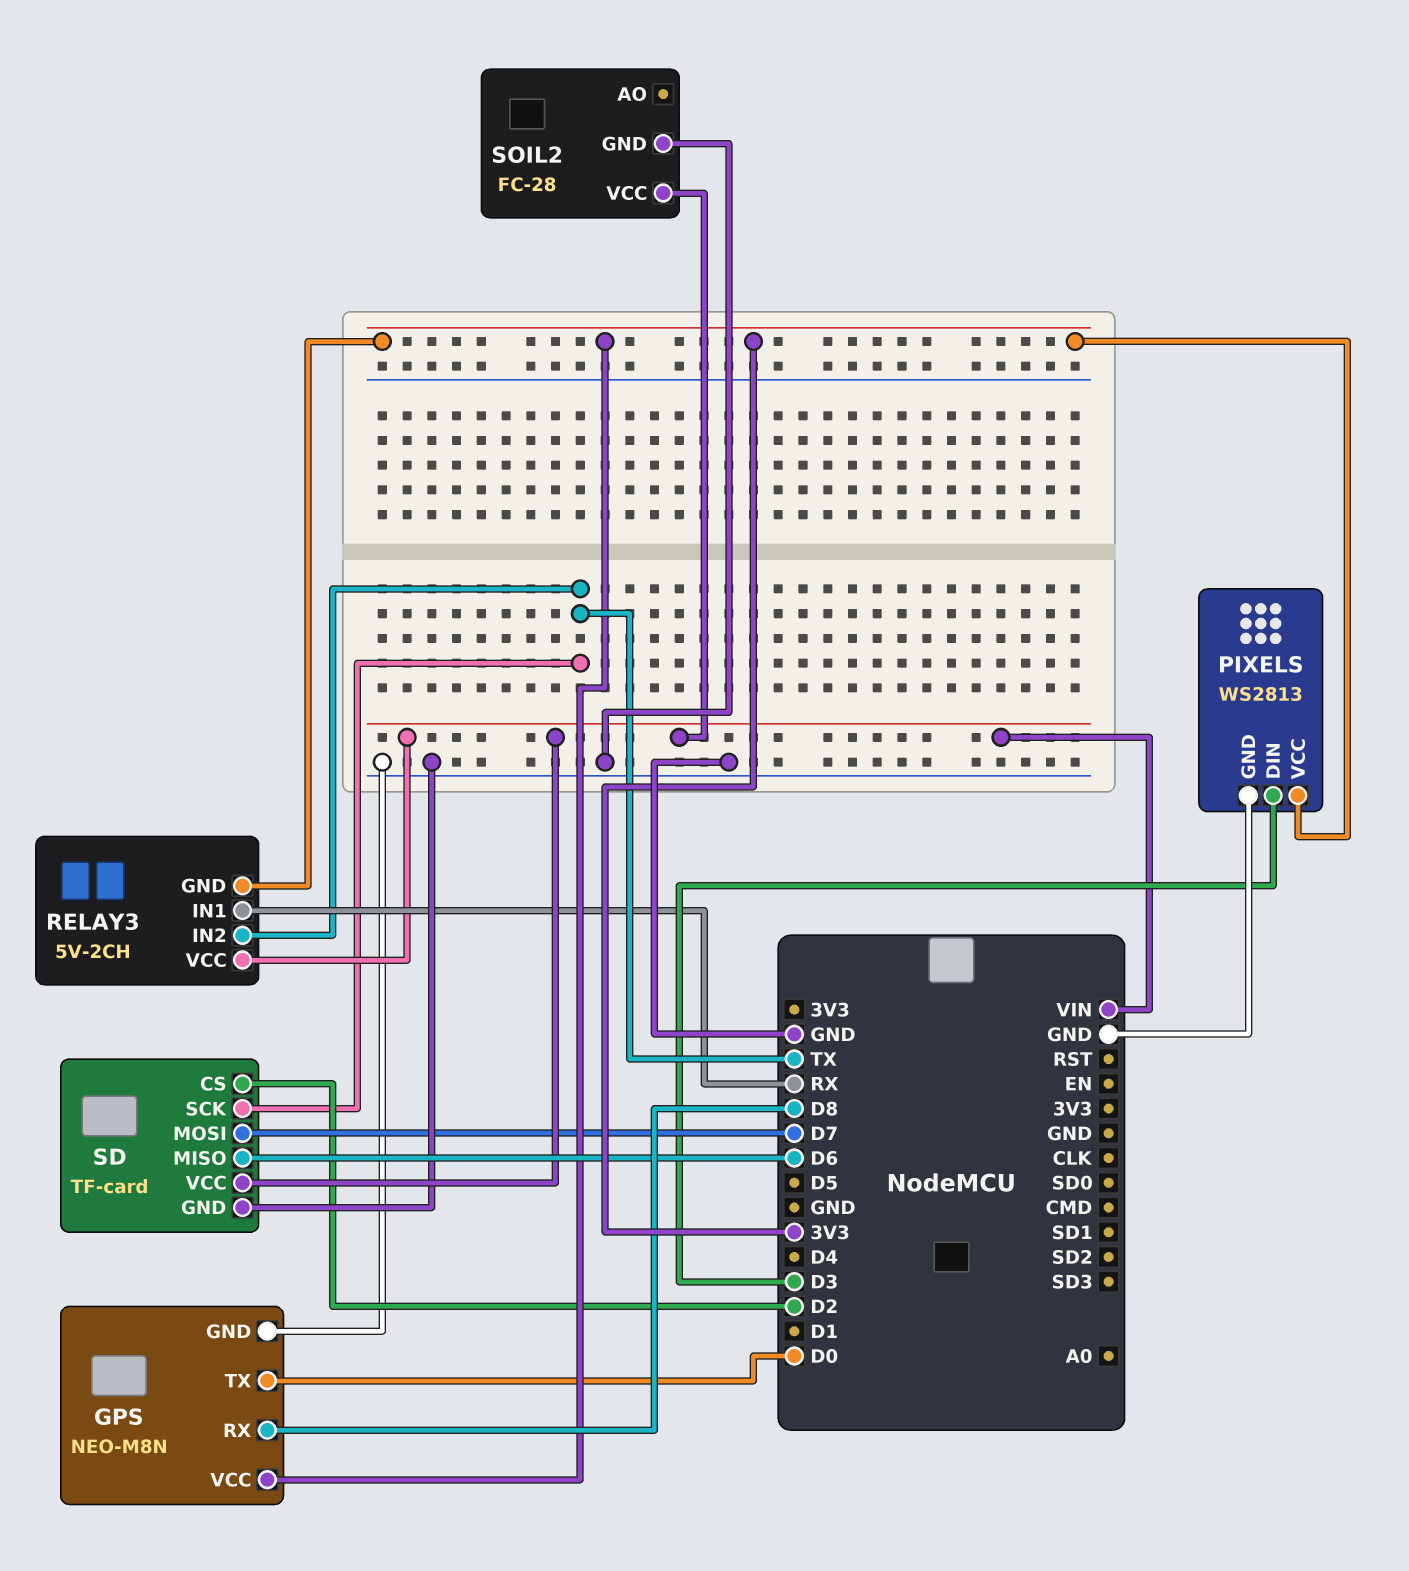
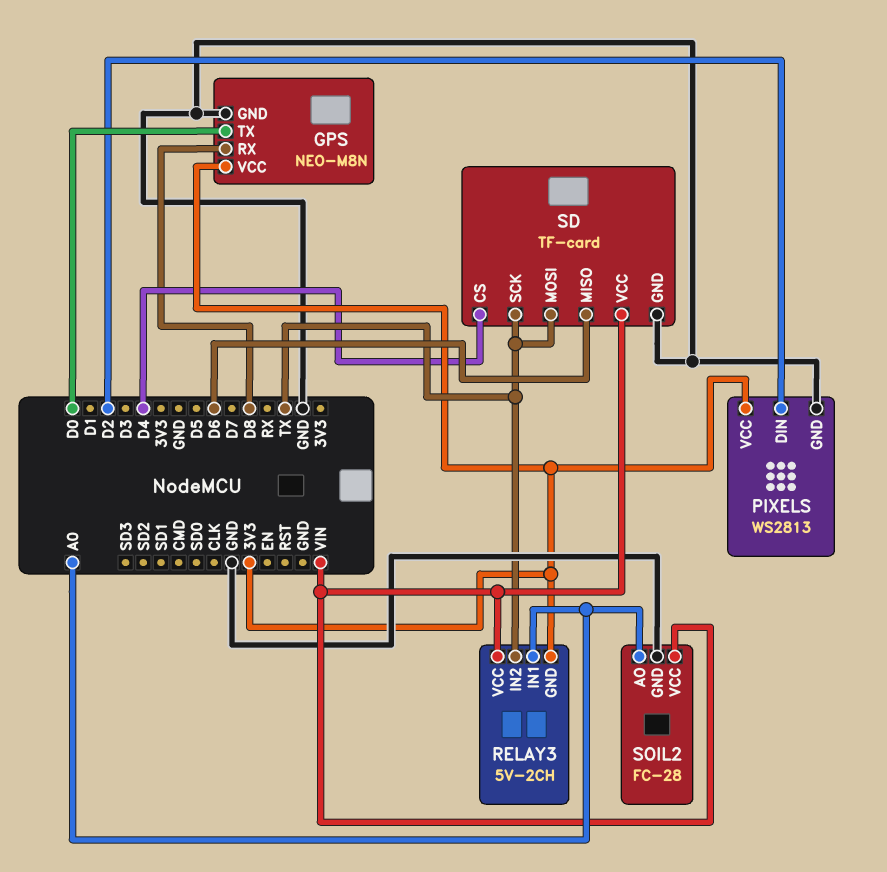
PIXELS pin DIN: D3 -> D2
RELAY3 pin IN1: RX -> A0
SD pin CS: D2 -> D4
SD pin MOSI: D7 -> TX
SOIL2 pin AO: none -> A0

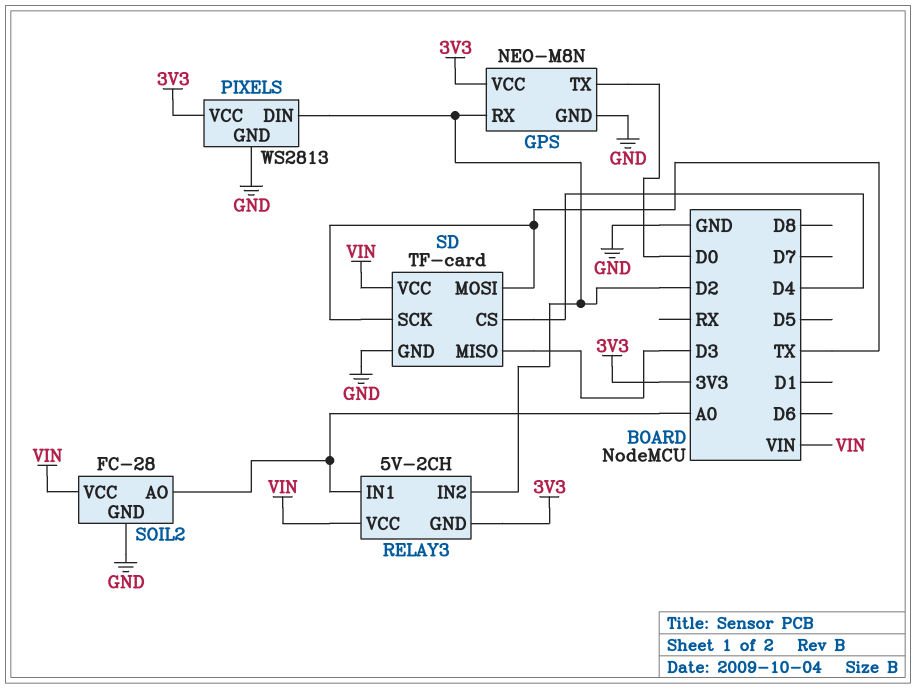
GPS pin RX: D8 -> D2
RELAY3 pin IN2: TX -> D2
SD pin MISO: D6 -> D3

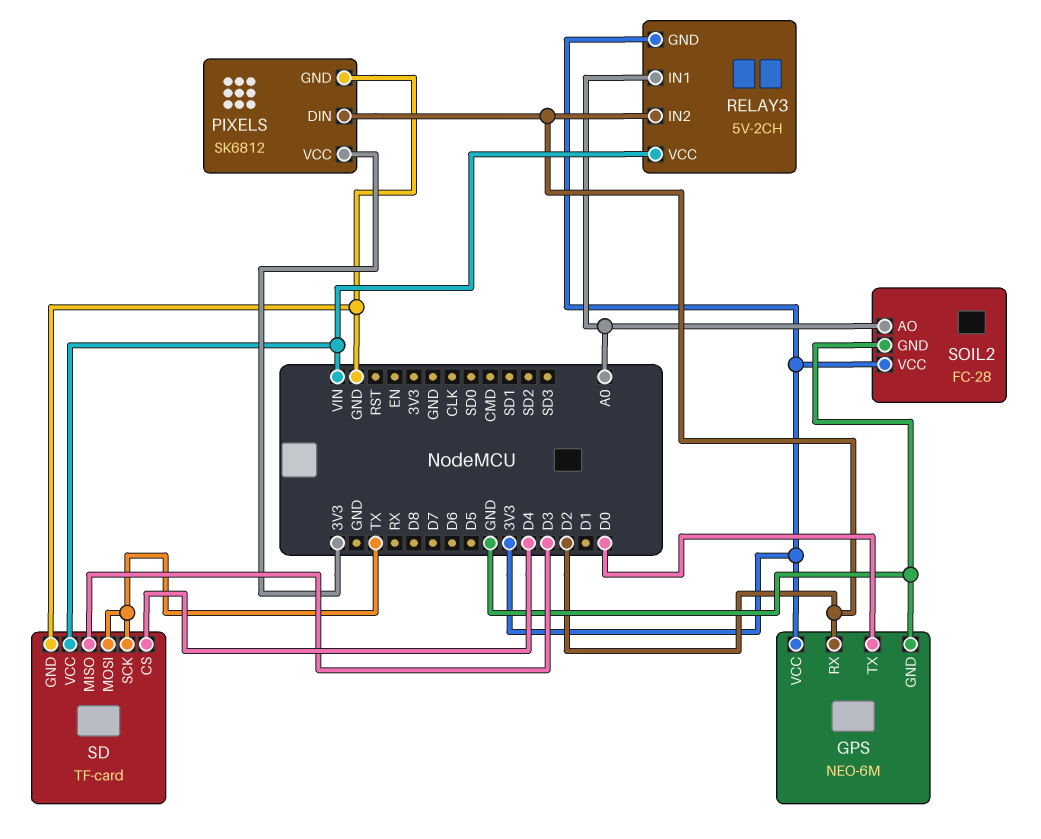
GPS: NEO-M8N -> NEO-6M
PIXELS: WS2813 -> SK6812
SOIL2 pin VCC: VIN -> 3V3

